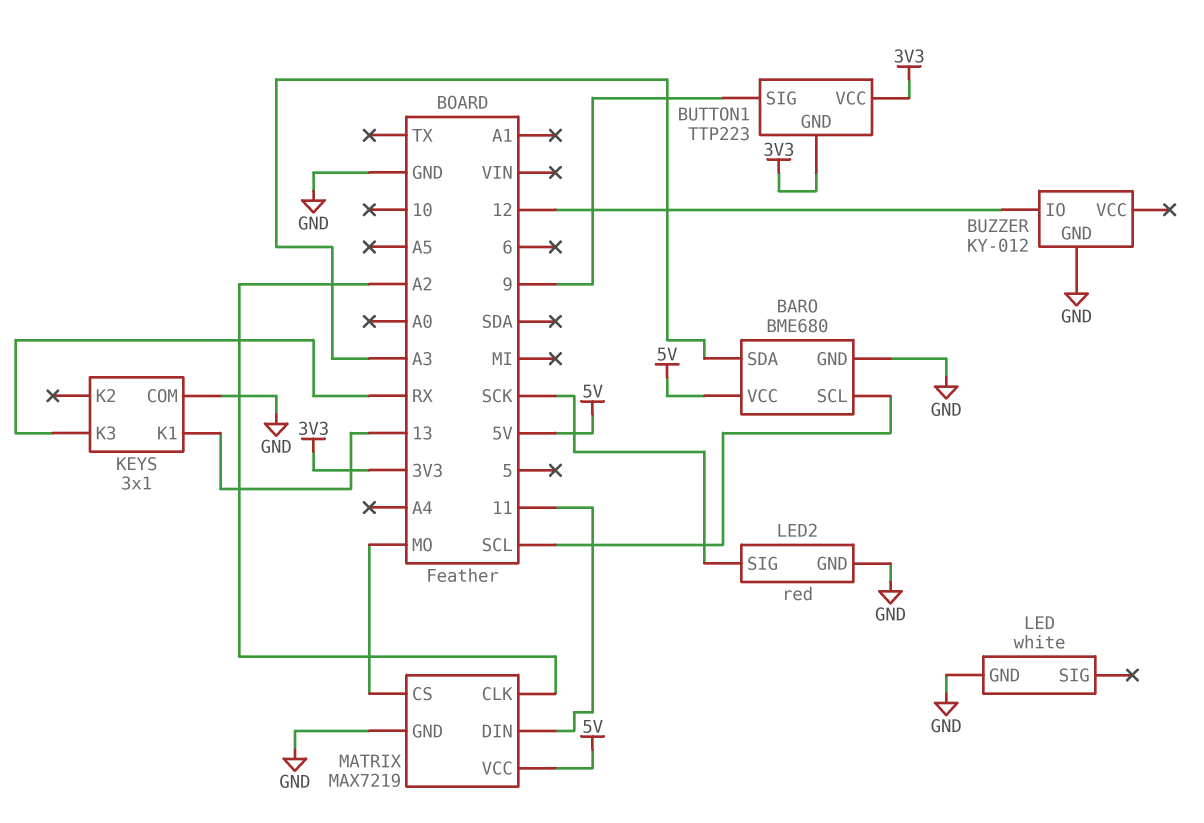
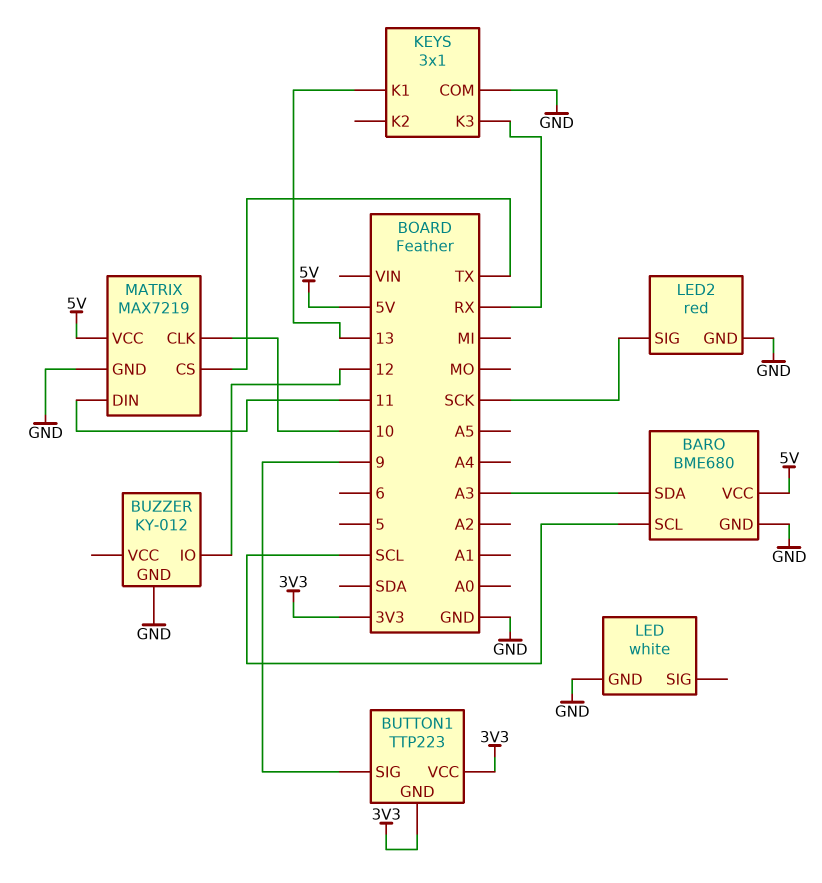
MATRIX pin CLK: A2 -> 10
MATRIX pin CS: MO -> TX

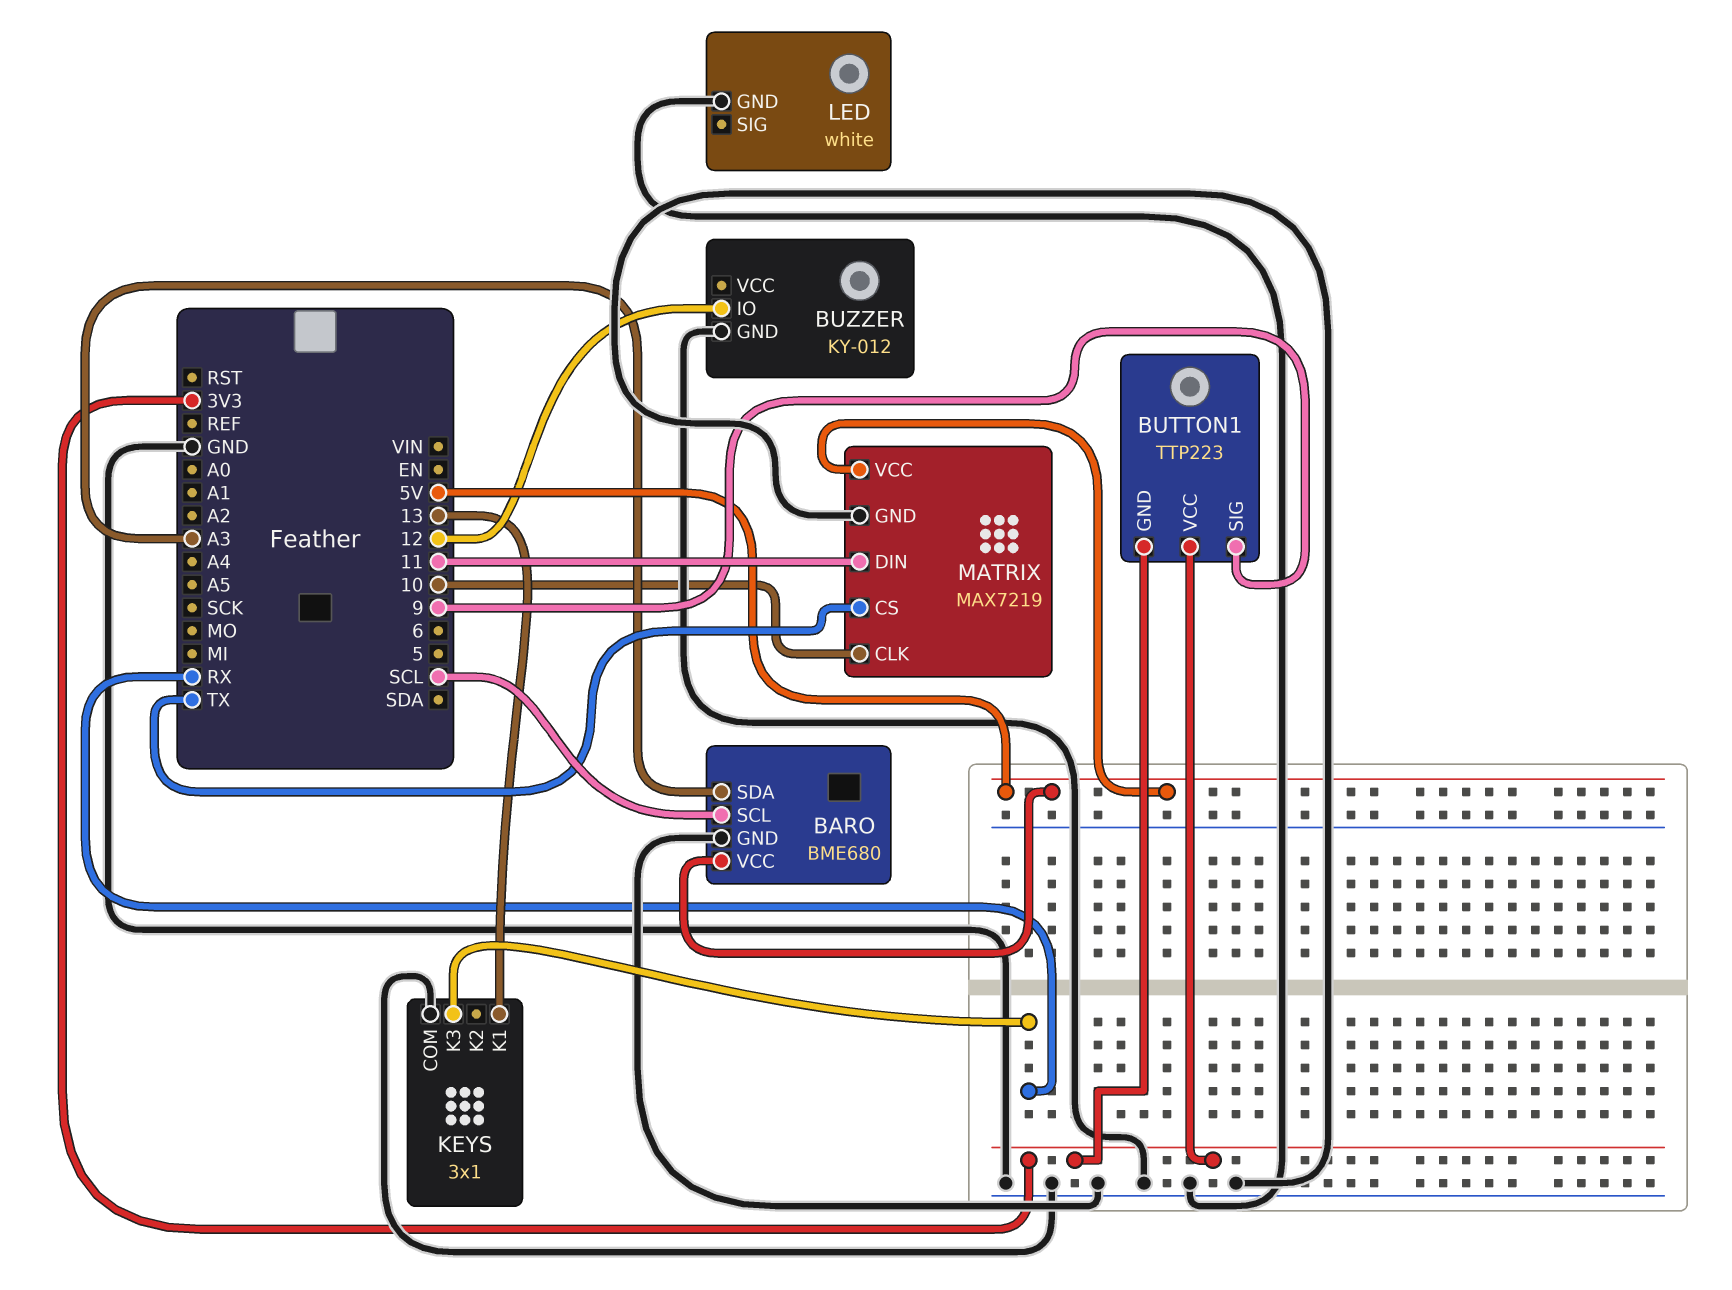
LED2: red -> none
LED2 pin GND: GND -> none
LED2 pin SIG: SCK -> none

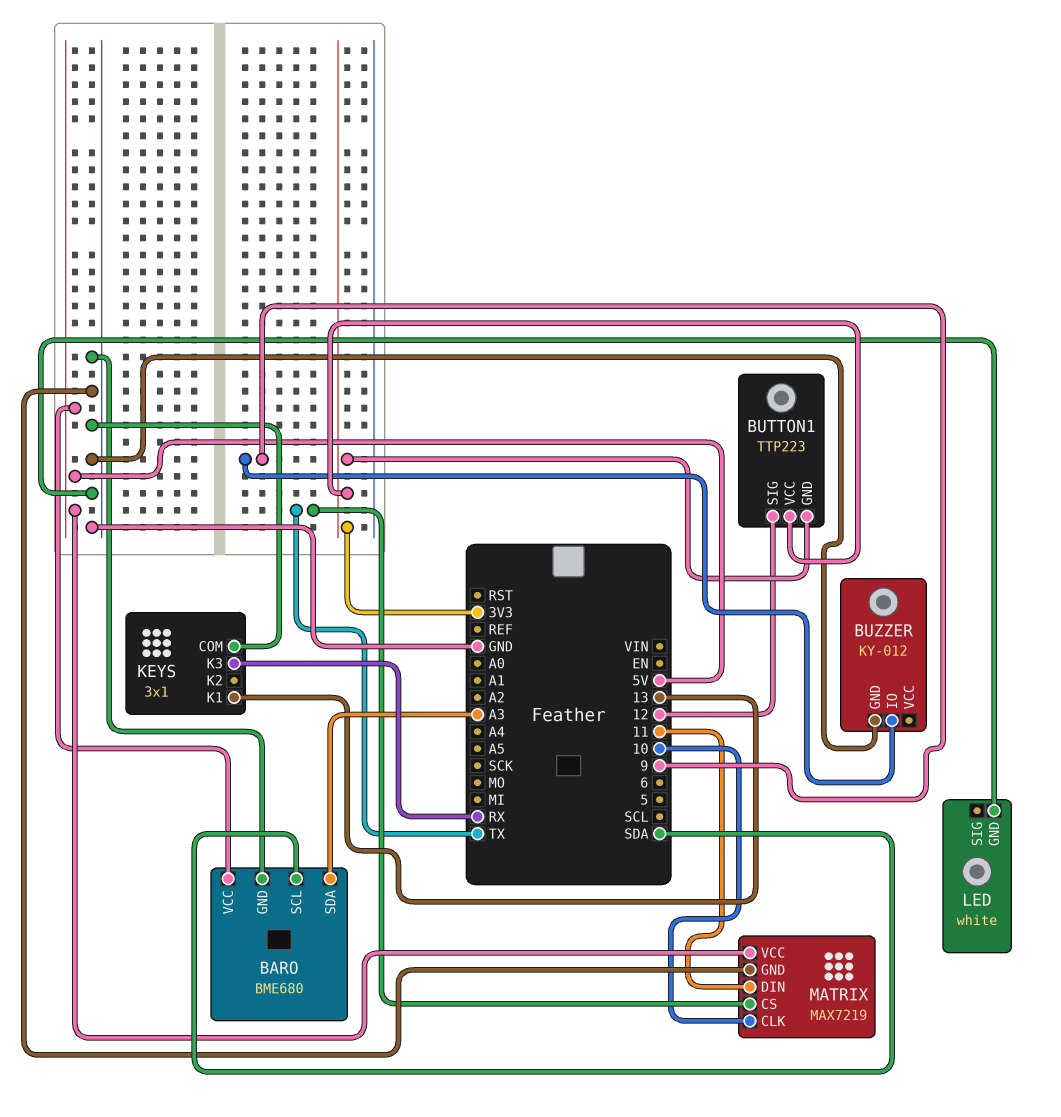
BARO pin SCL: SCL -> SDA
BUTTON1 pin SIG: 9 -> 12
BUZZER pin IO: 12 -> 9

